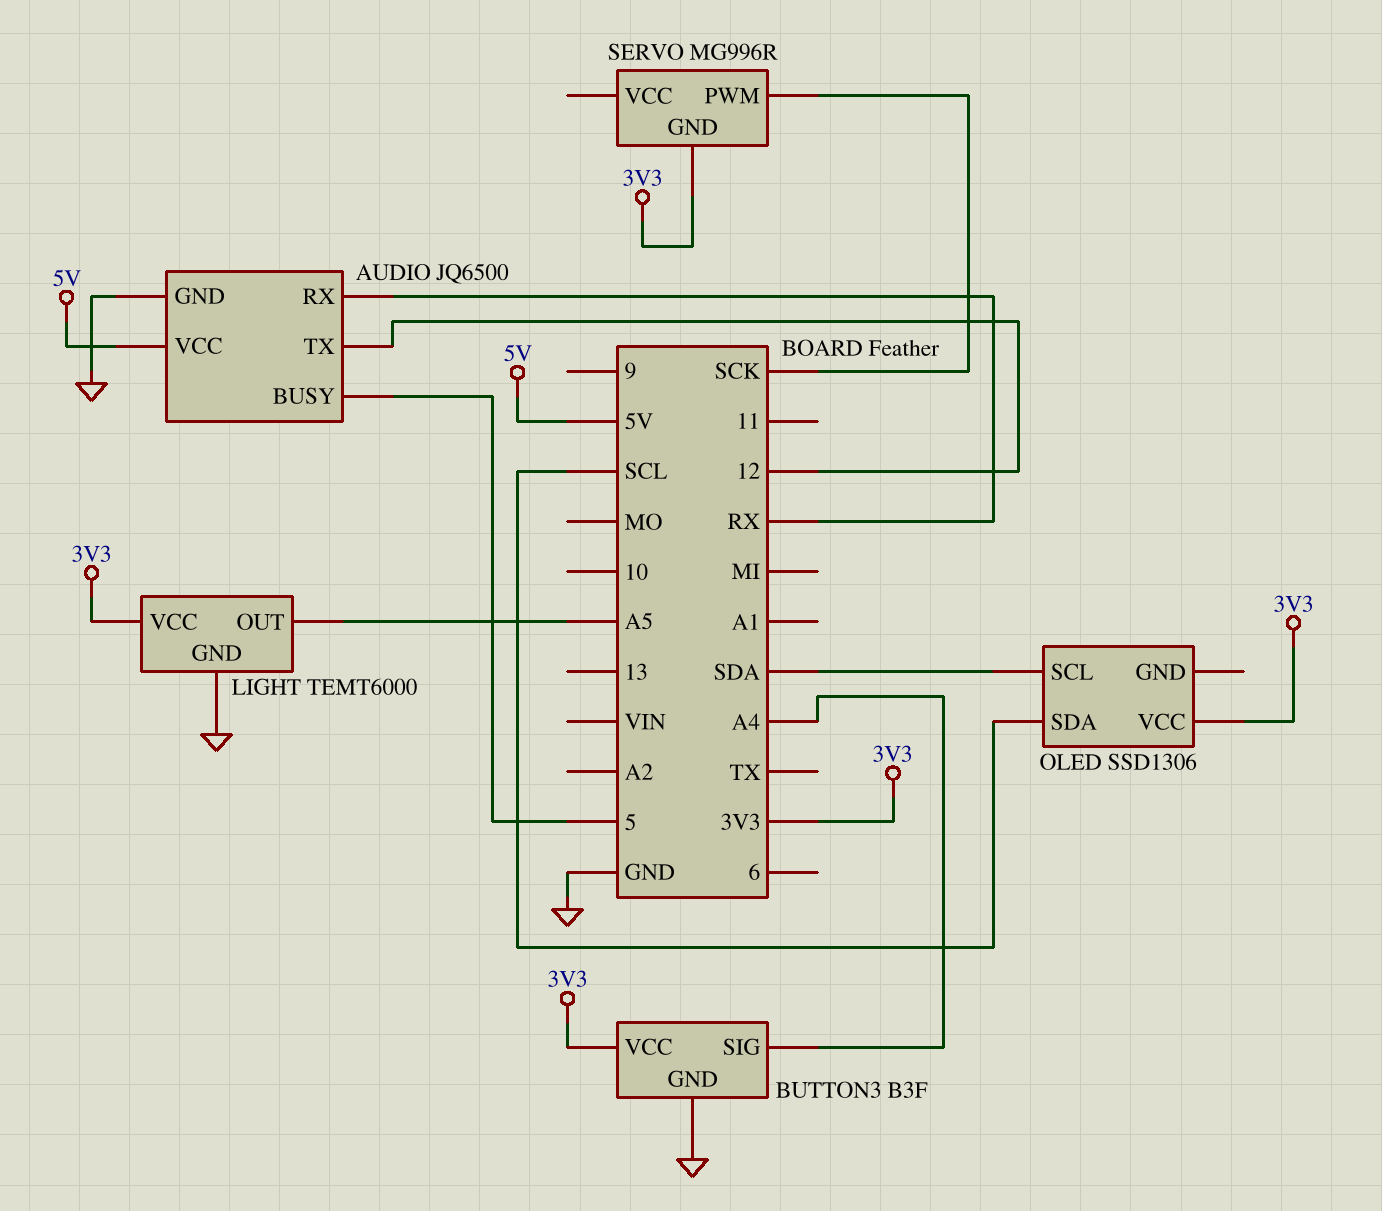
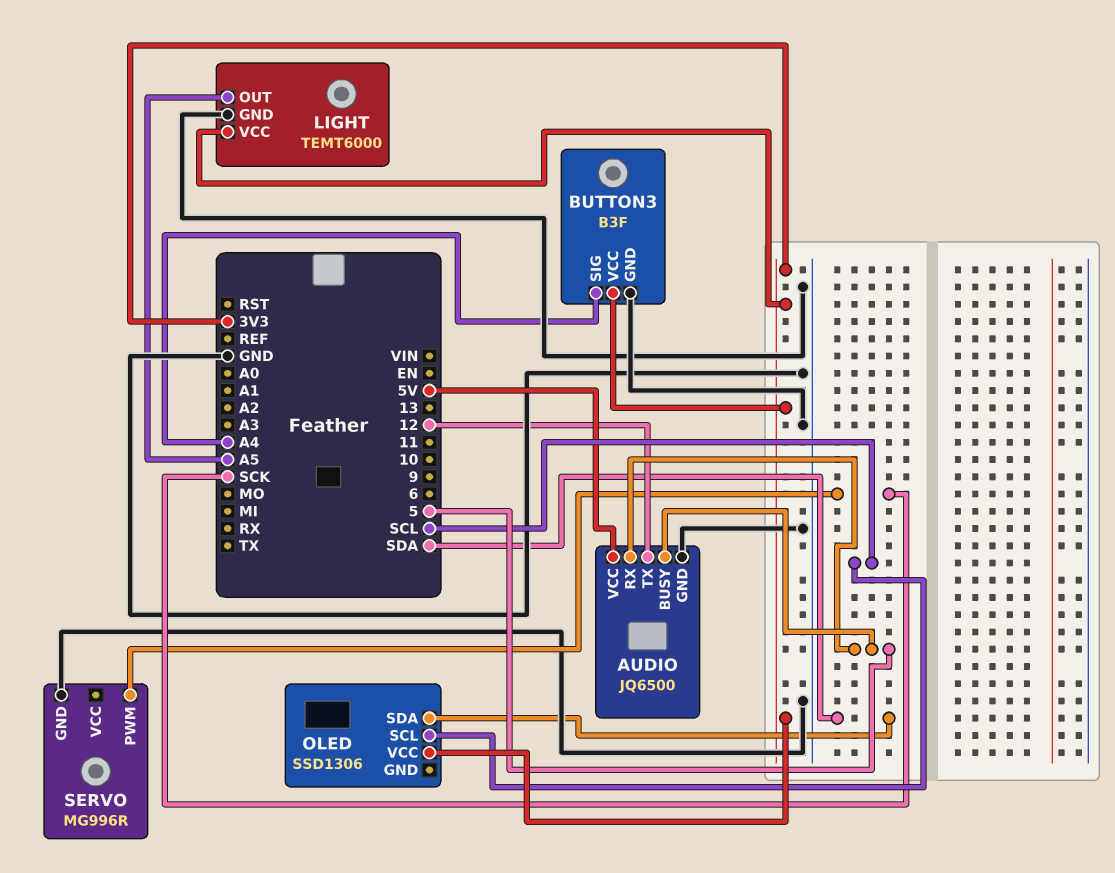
AUDIO pin RX: RX -> 5
OLED pin SCL: SDA -> SCL
OLED pin SDA: SCL -> SDA
SERVO pin GND: 3V3 -> GND

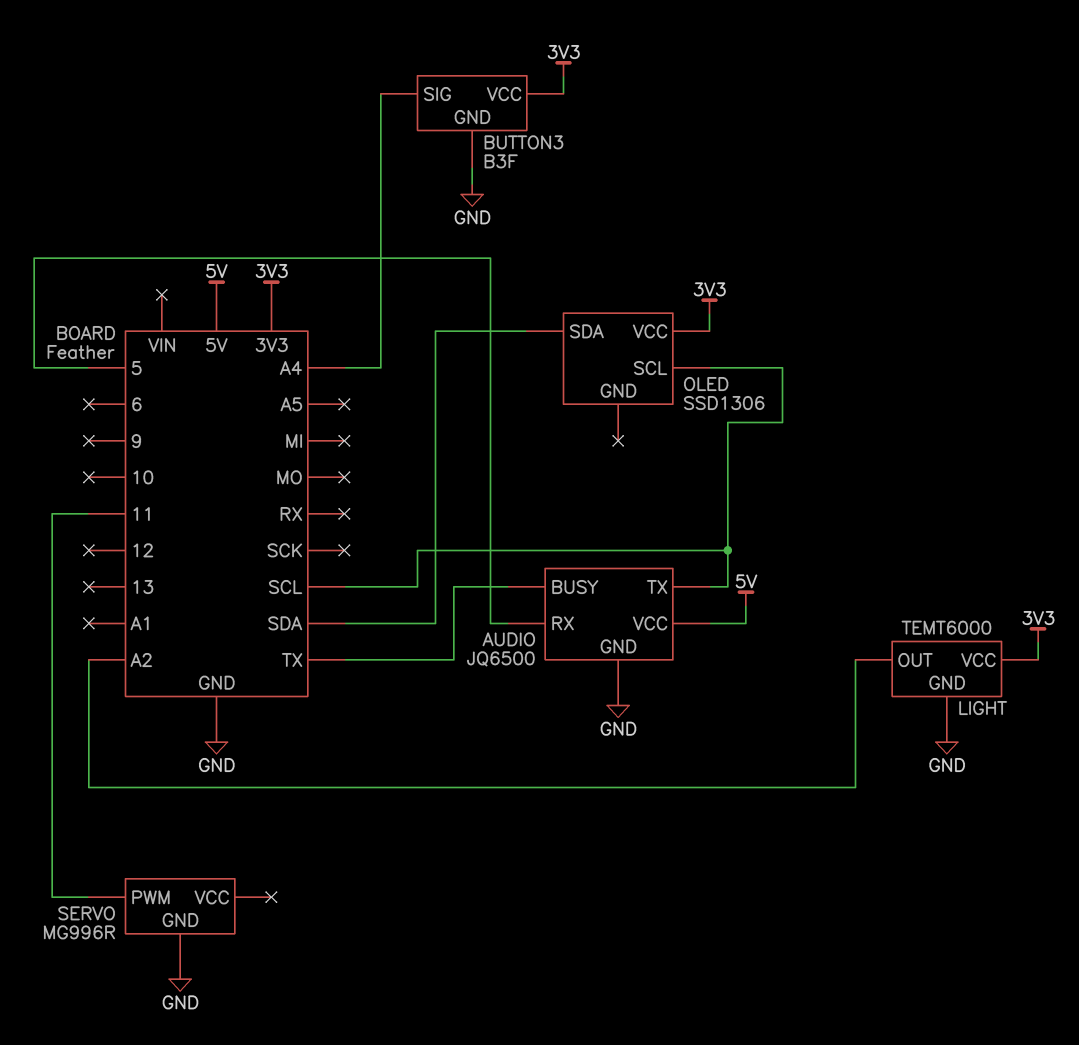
AUDIO pin BUSY: 5 -> TX
AUDIO pin TX: 12 -> SCL
LIGHT pin OUT: A5 -> A2
SERVO pin PWM: SCK -> 11

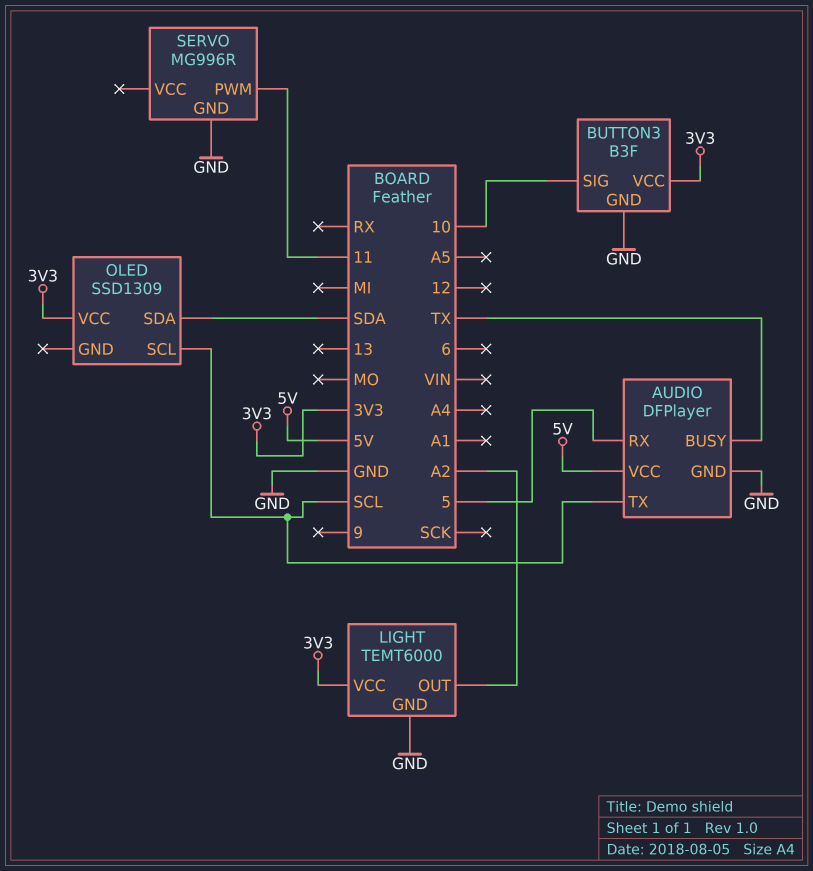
AUDIO: JQ6500 -> DFPlayer
BUTTON3 pin SIG: A4 -> 10
OLED: SSD1306 -> SSD1309

